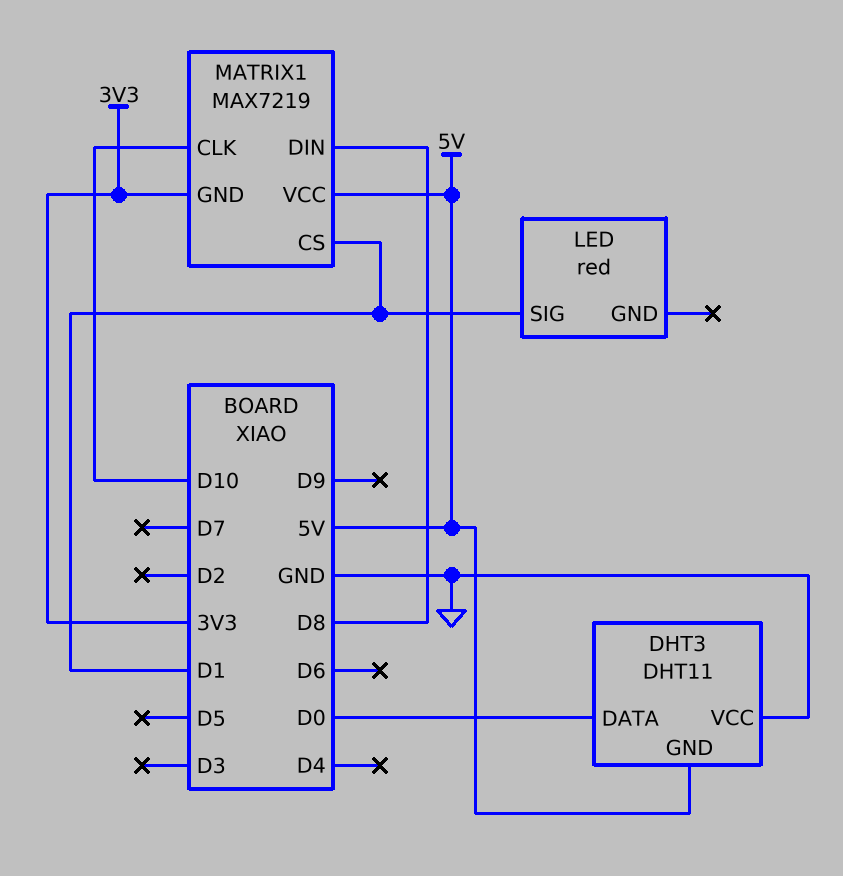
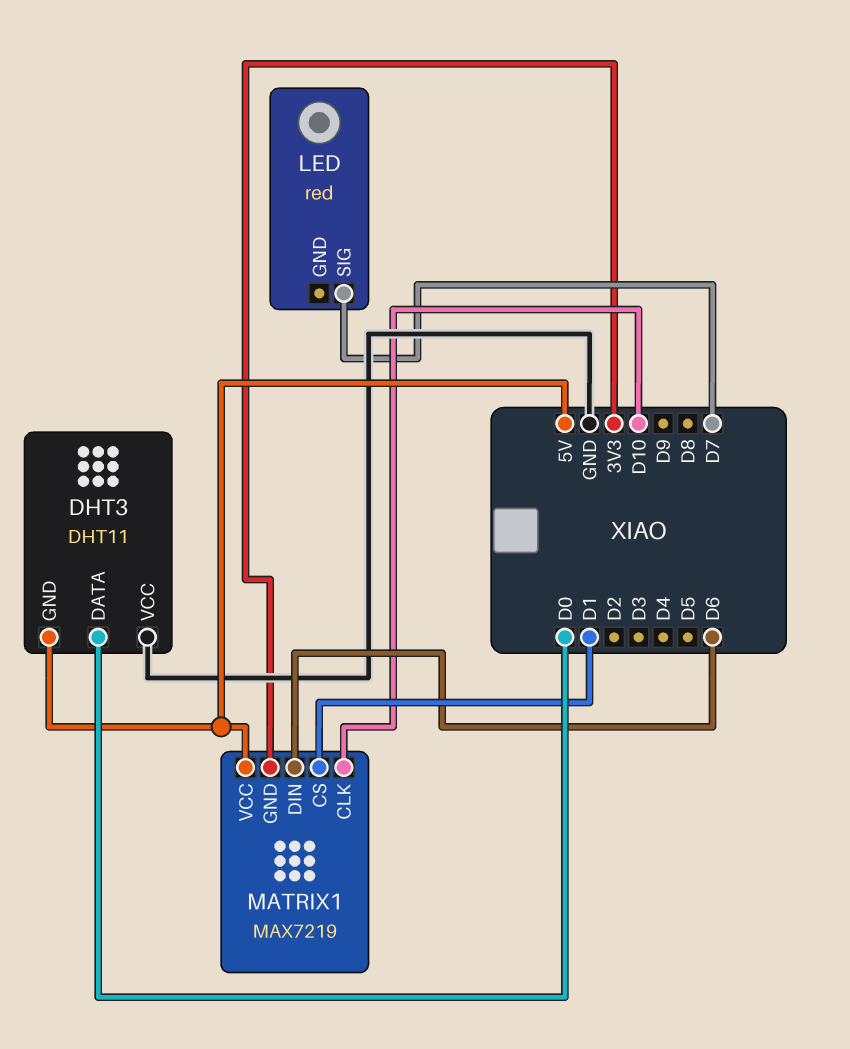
LED pin SIG: D1 -> D7
MATRIX1 pin DIN: D8 -> D6

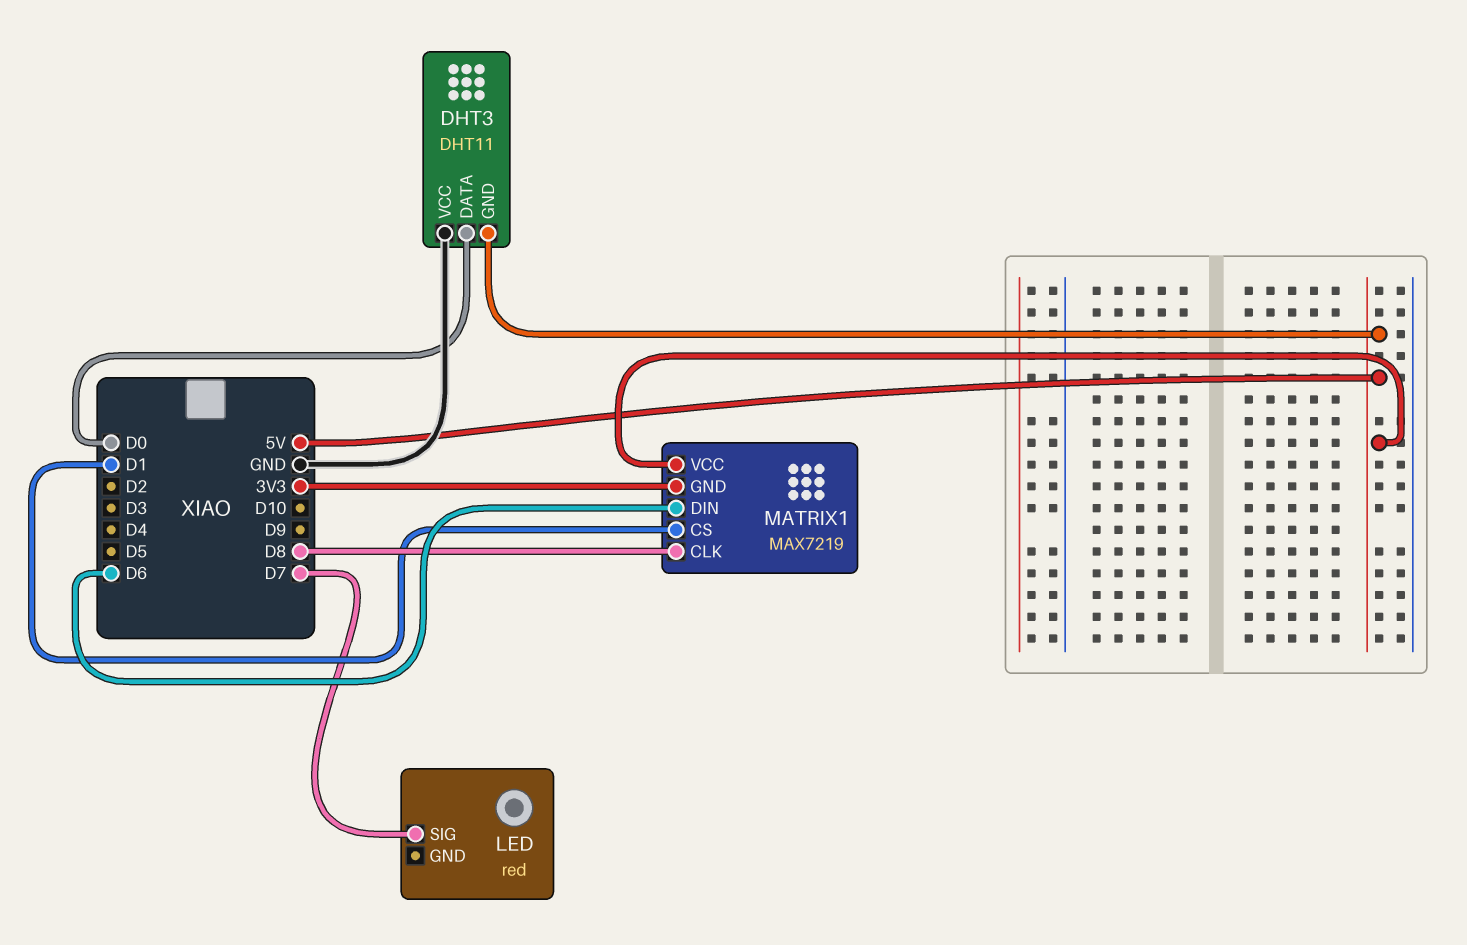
MATRIX1 pin CLK: D10 -> D8

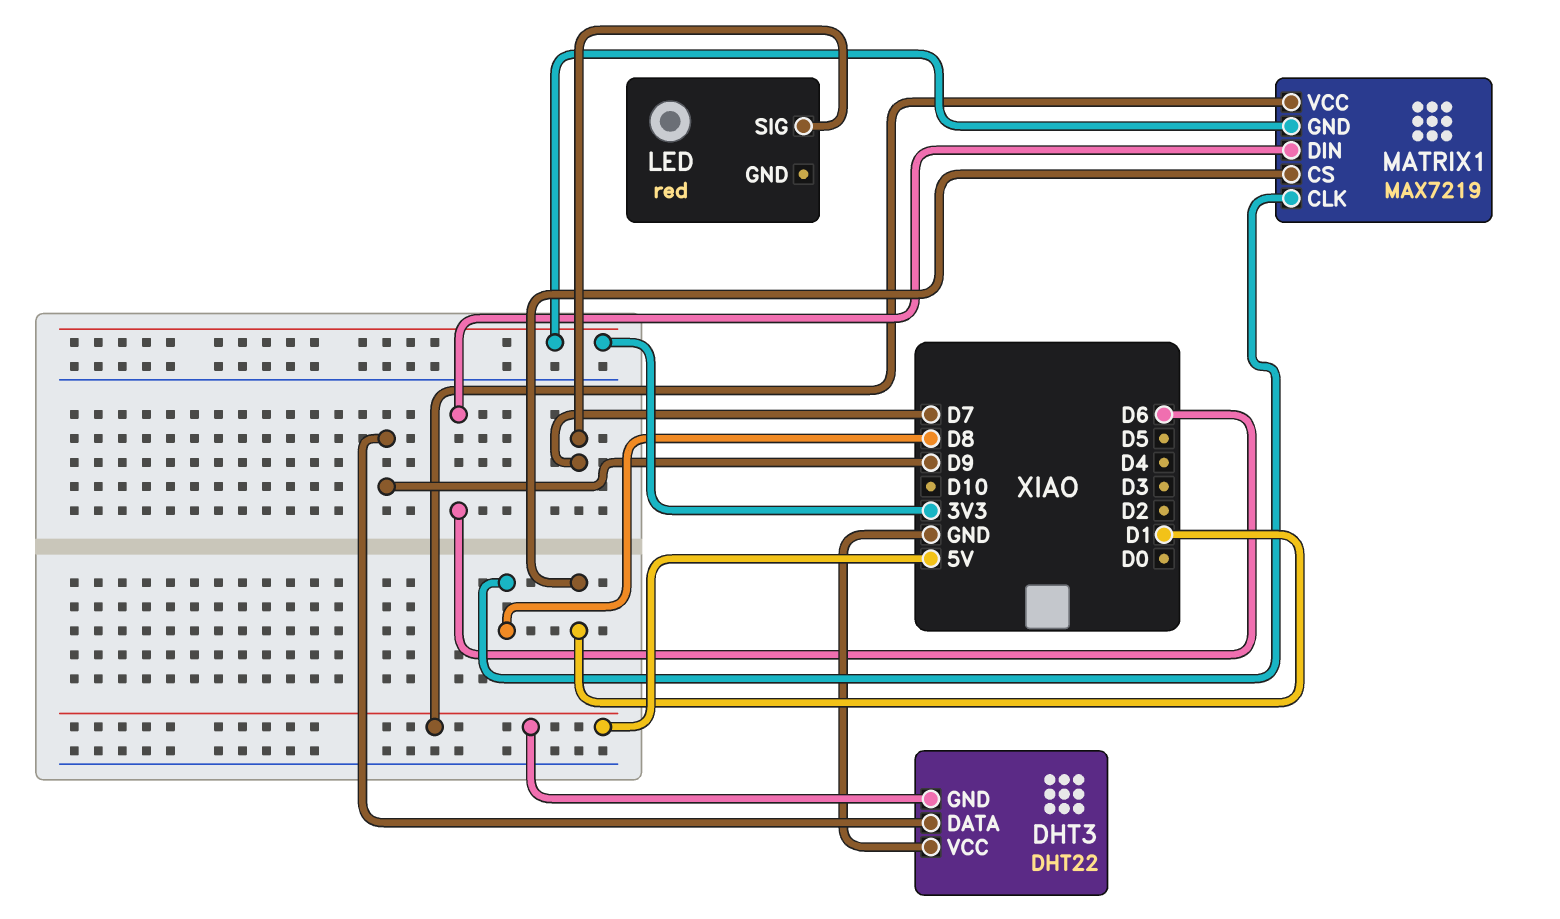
DHT3: DHT11 -> DHT22
DHT3 pin DATA: D0 -> D9

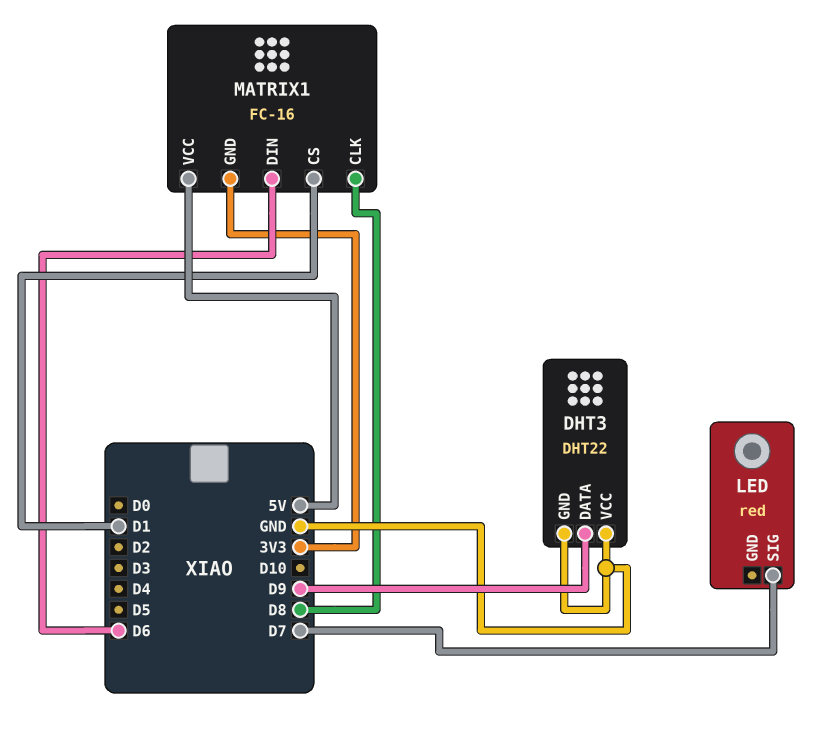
DHT3 pin GND: 5V -> GND
MATRIX1: MAX7219 -> FC-16

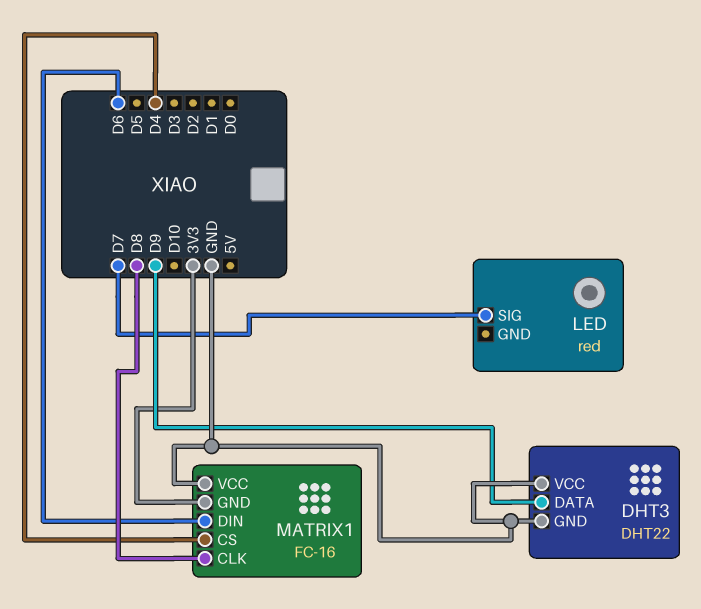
MATRIX1 pin CS: D1 -> D4
MATRIX1 pin VCC: 5V -> GND

